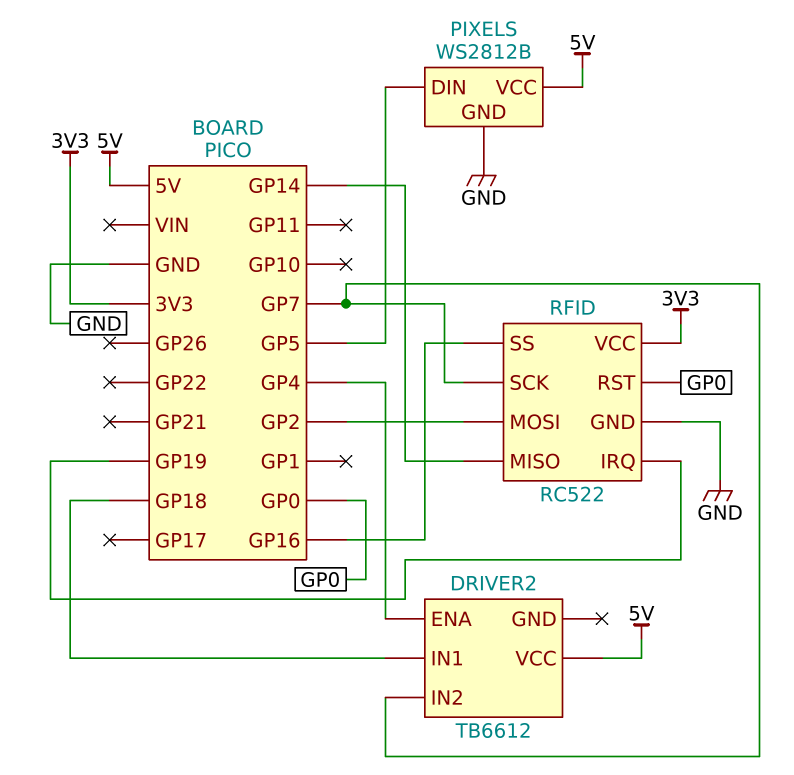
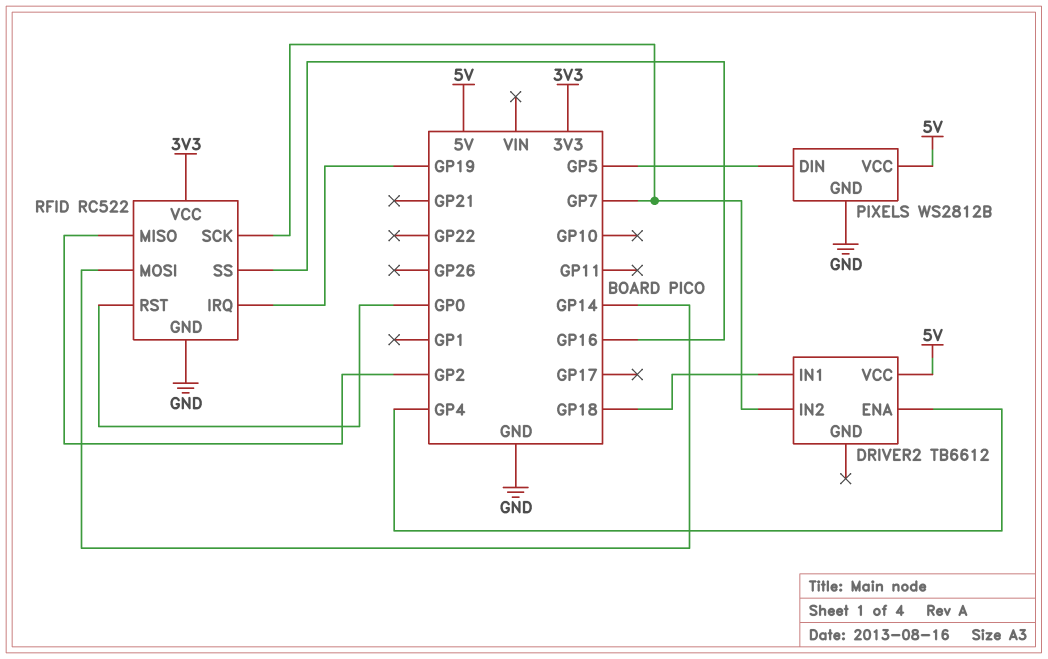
RFID pin MISO: GP14 -> GP2
RFID pin MOSI: GP2 -> GP14

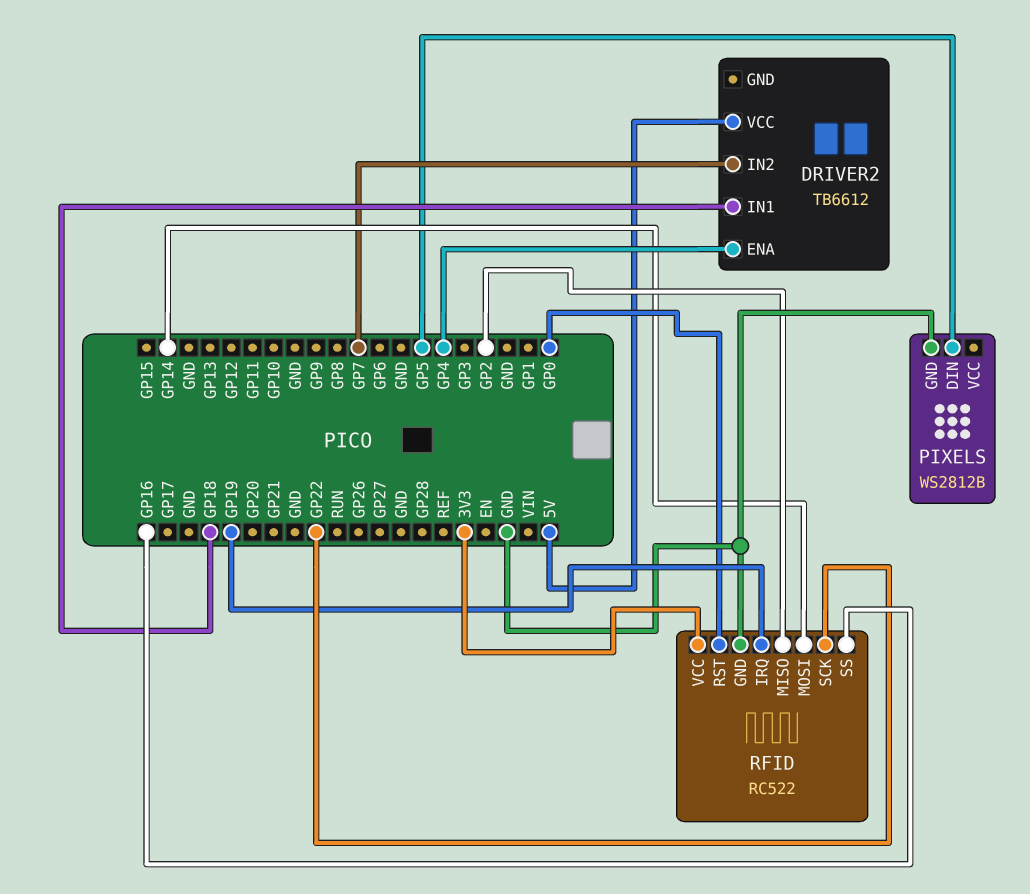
PIXELS pin VCC: 5V -> none
RFID pin SCK: GP7 -> GP22

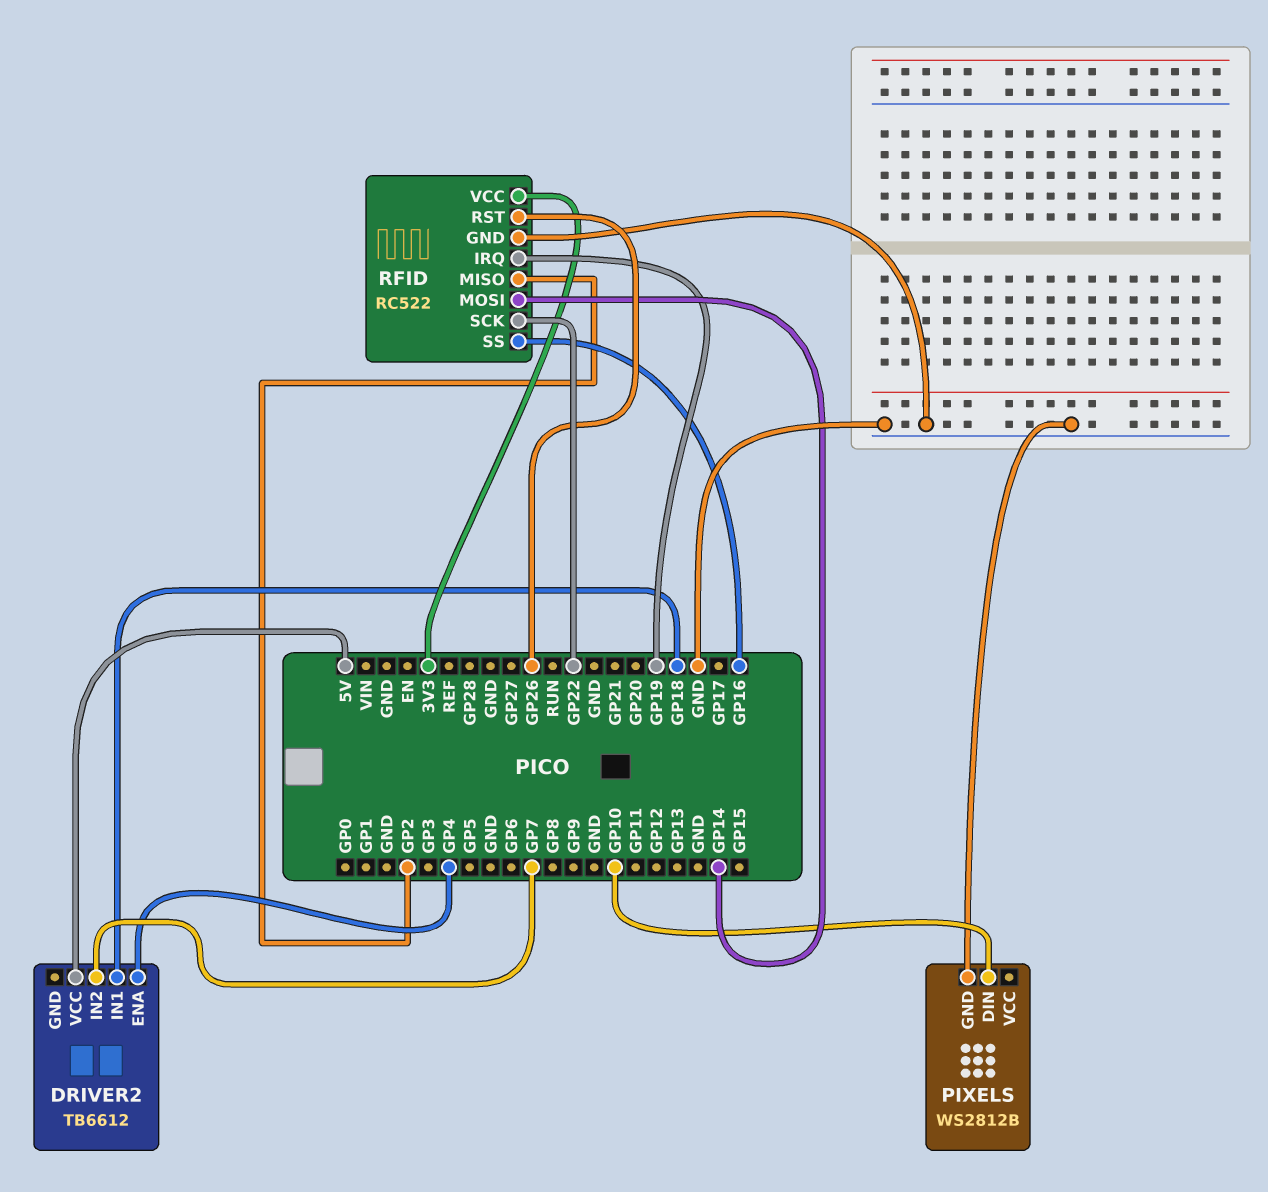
PIXELS pin DIN: GP5 -> GP10
RFID pin RST: GP0 -> GP26

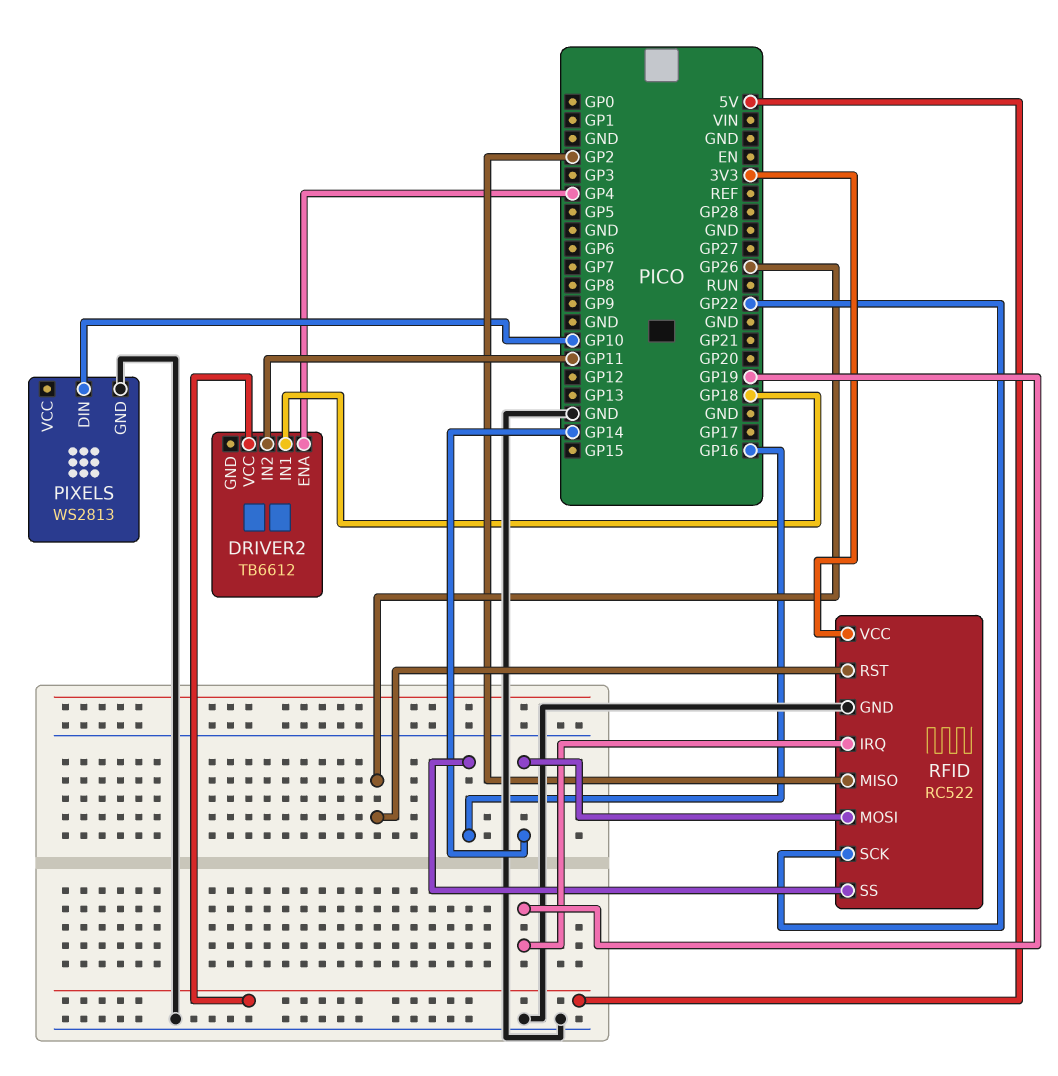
DRIVER2 pin IN2: GP7 -> GP11
PIXELS: WS2812B -> WS2813

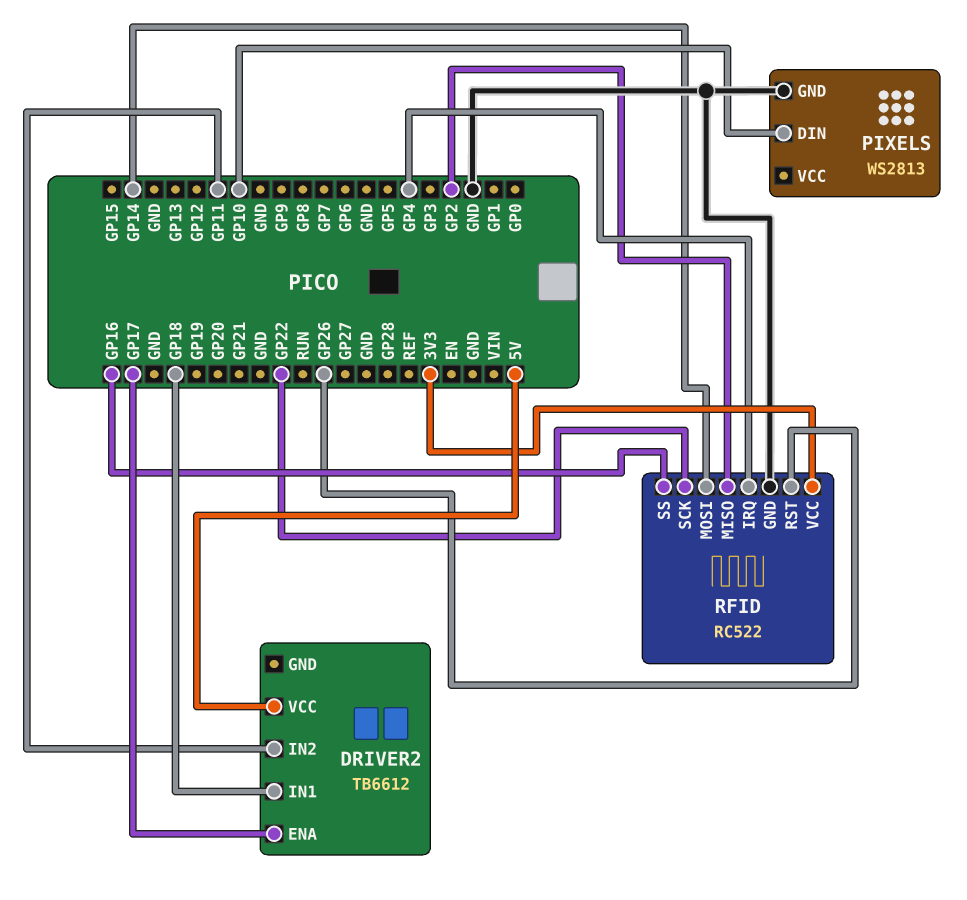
DRIVER2 pin ENA: GP4 -> GP17
RFID pin IRQ: GP19 -> GP4

